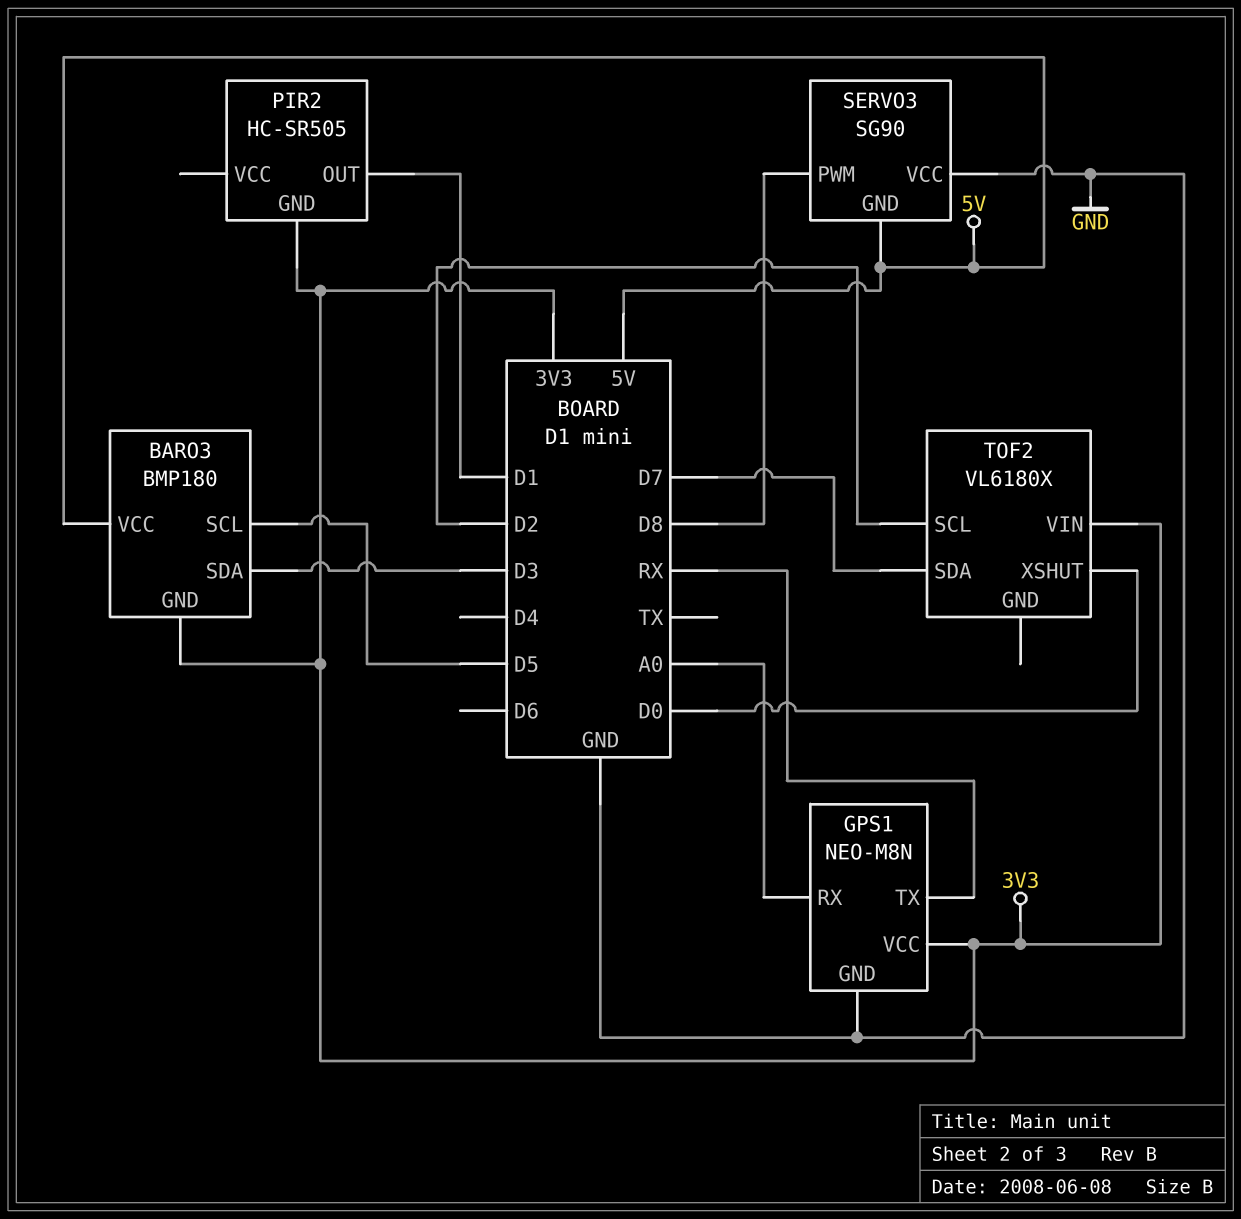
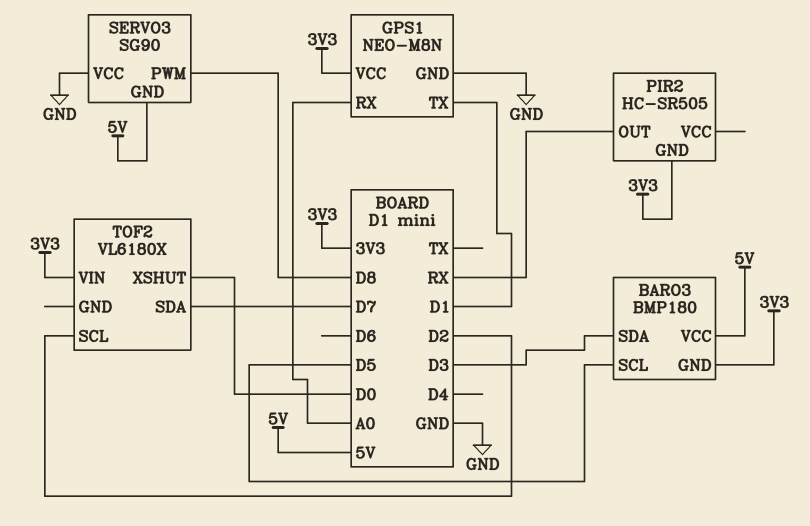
GPS1 pin TX: RX -> D1
PIR2 pin OUT: D1 -> RX

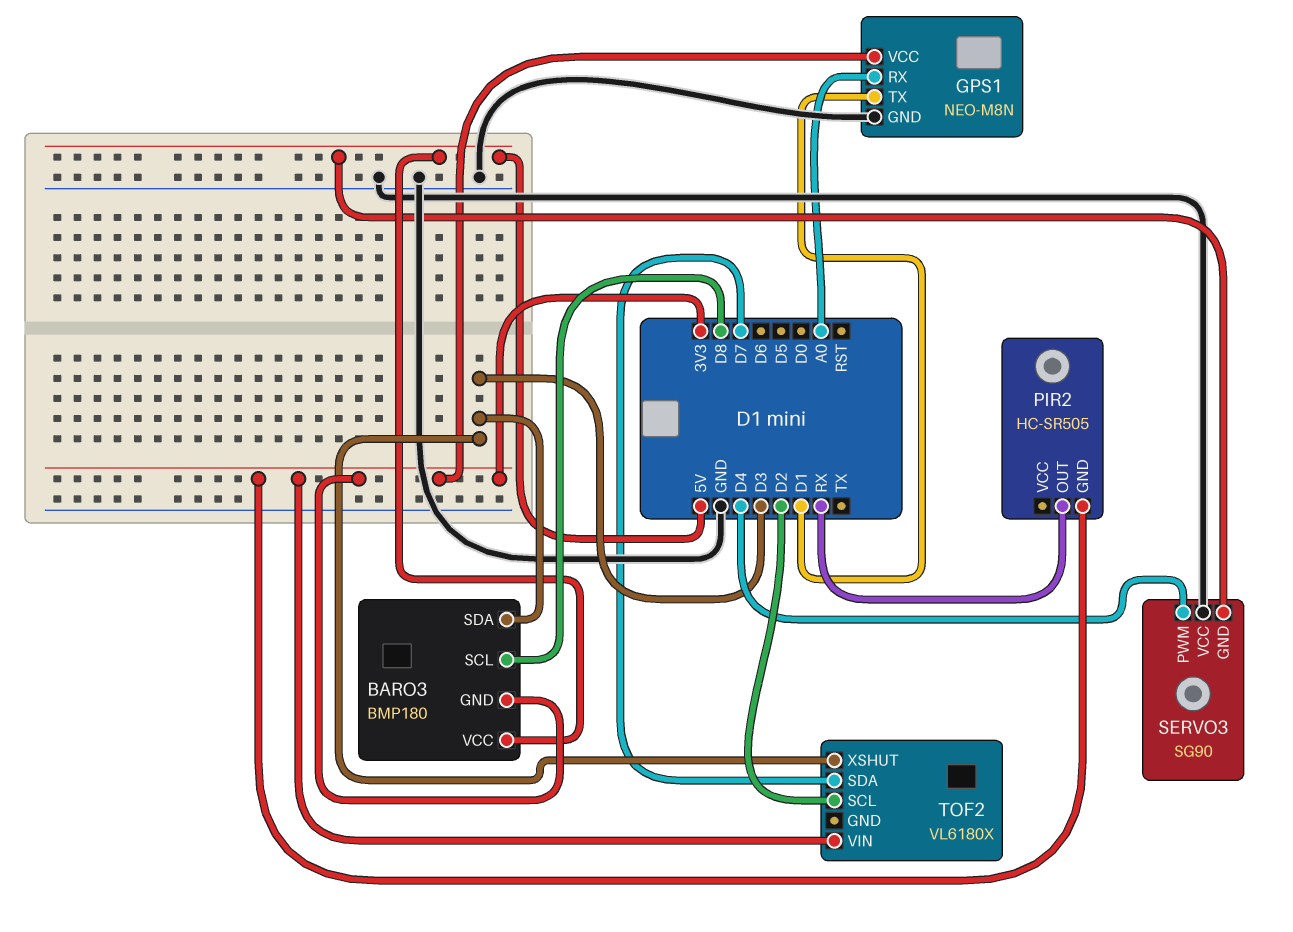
BARO3 pin SCL: D5 -> D8
SERVO3 pin PWM: D8 -> D4
TOF2 pin XSHUT: D0 -> D3

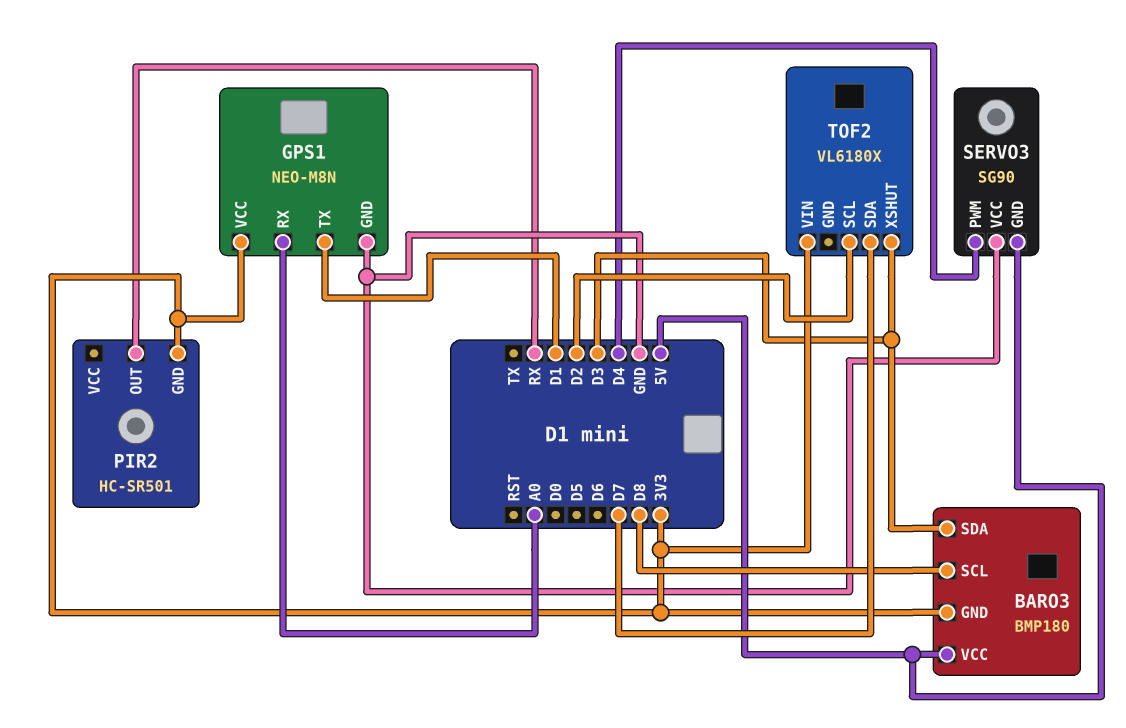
PIR2: HC-SR505 -> HC-SR501

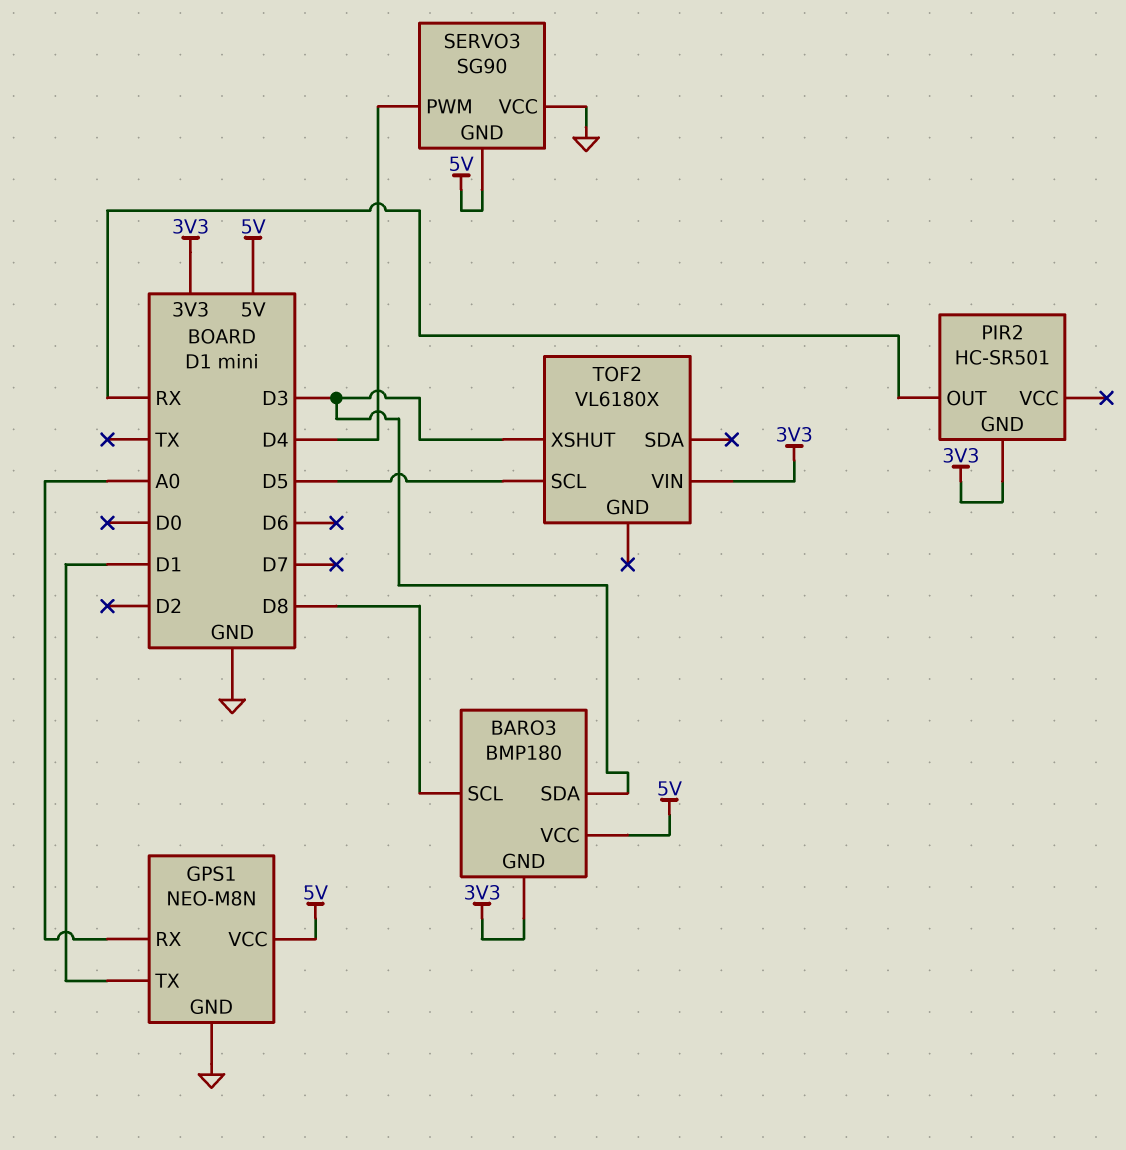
GPS1 pin VCC: 3V3 -> 5V
TOF2 pin SCL: D2 -> D5
TOF2 pin SDA: D7 -> none

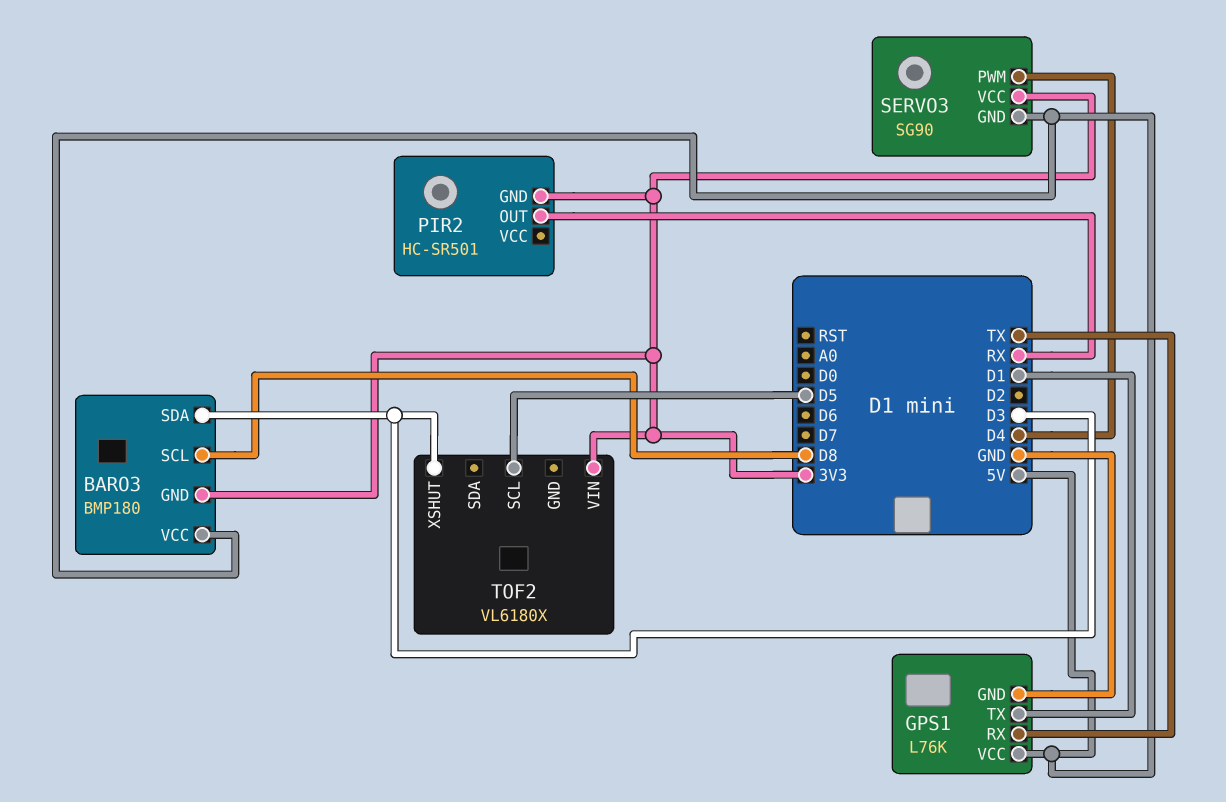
GPS1: NEO-M8N -> L76K
GPS1 pin RX: A0 -> TX
SERVO3 pin VCC: GND -> 3V3

